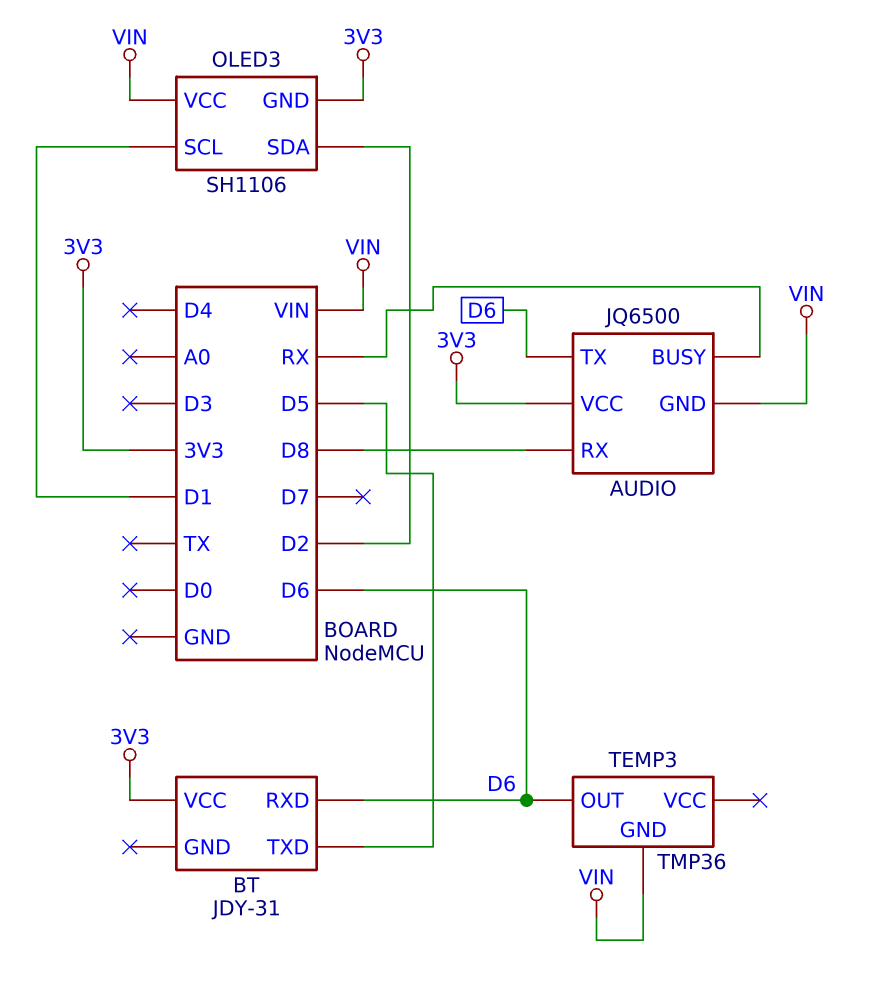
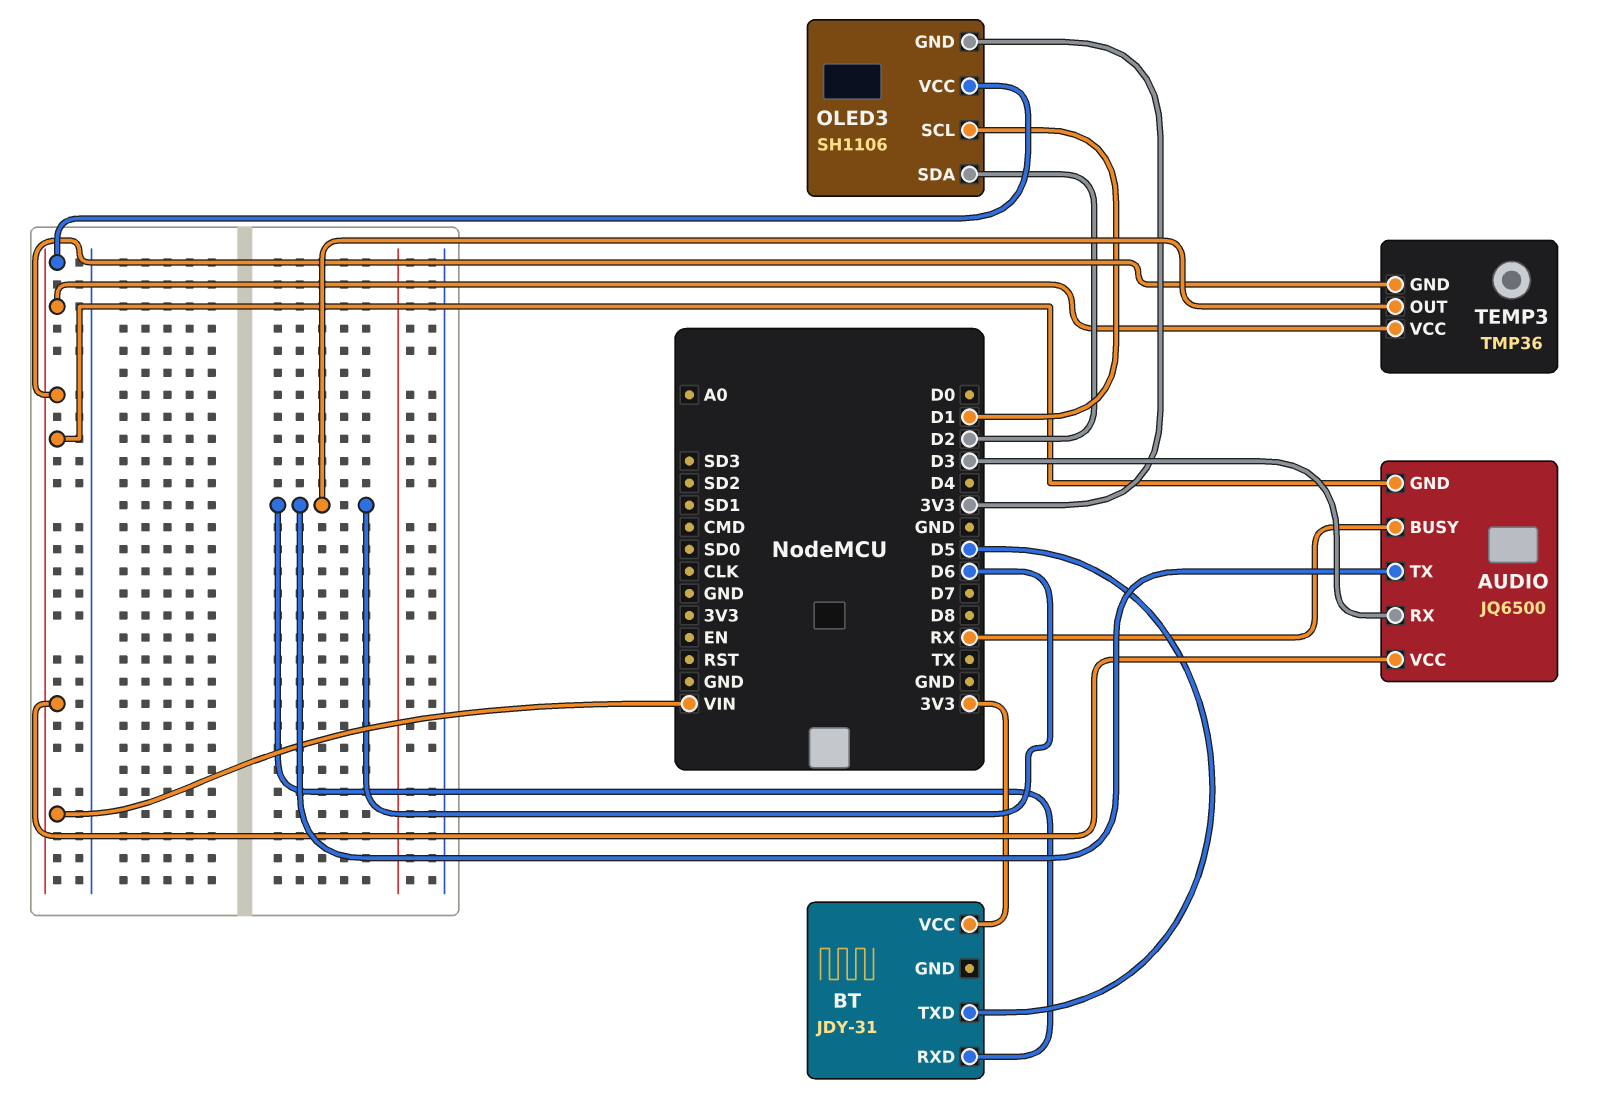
AUDIO pin RX: D8 -> D3
AUDIO pin VCC: 3V3 -> VIN
TEMP3 pin VCC: none -> VIN

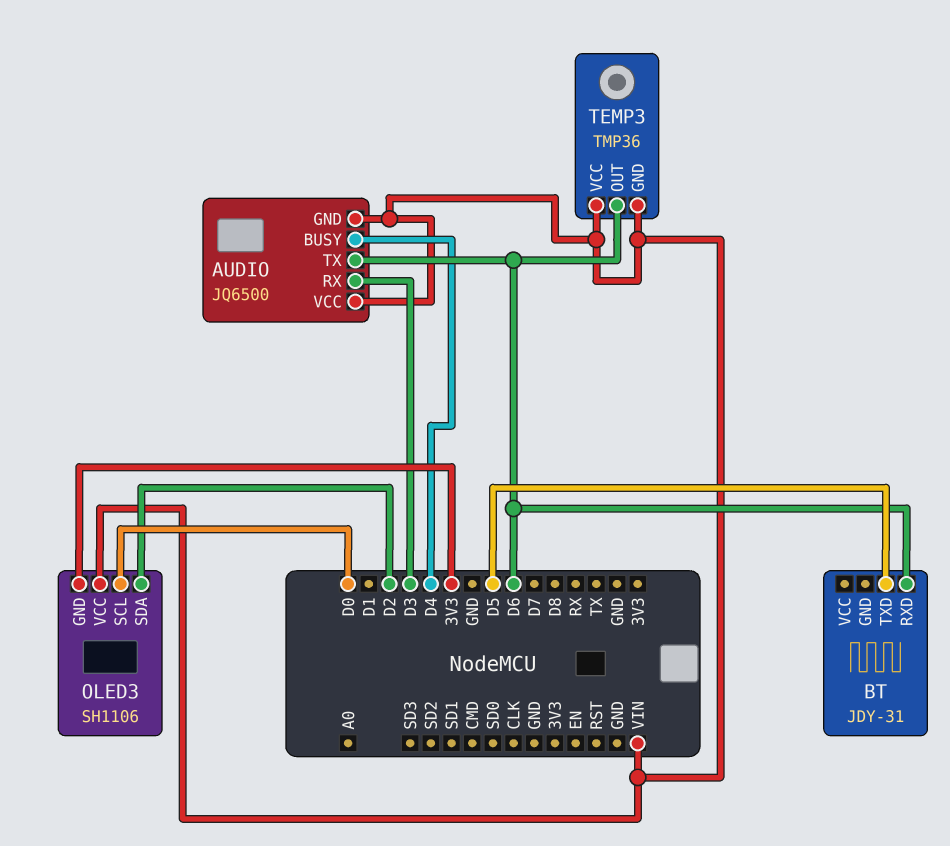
AUDIO pin BUSY: RX -> D4
BT pin VCC: 3V3 -> none
OLED3 pin SCL: D1 -> D0

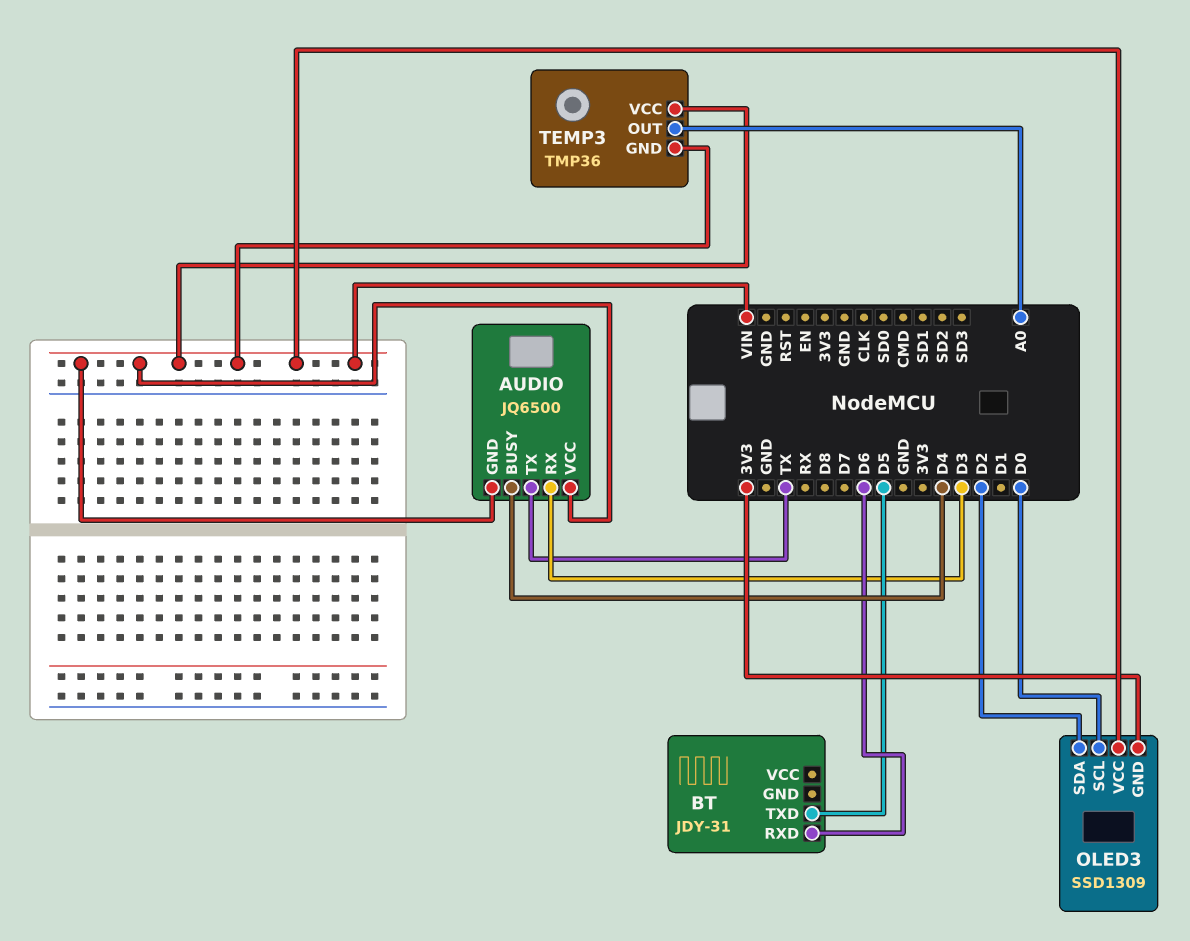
AUDIO pin TX: D6 -> TX
OLED3: SH1106 -> SSD1309
TEMP3 pin OUT: D6 -> A0

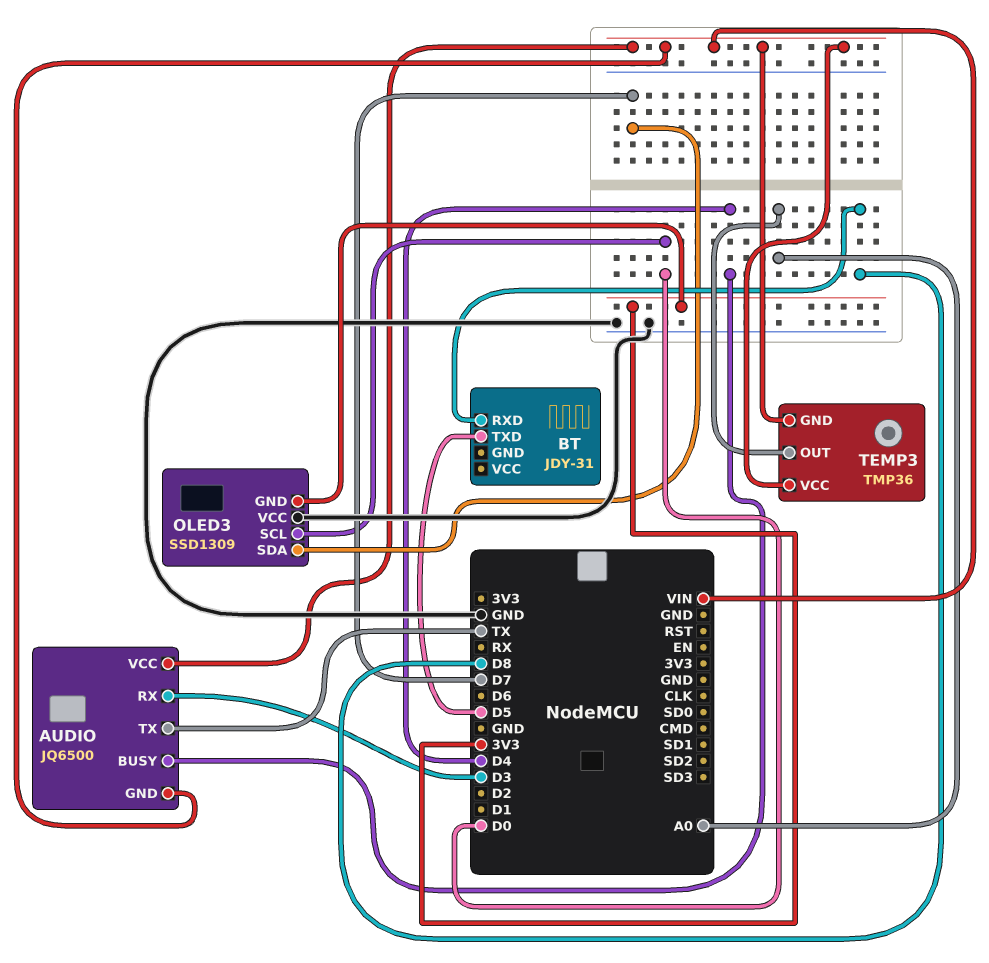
BT pin RXD: D6 -> D8
OLED3 pin SDA: D2 -> D7
OLED3 pin VCC: VIN -> GND

